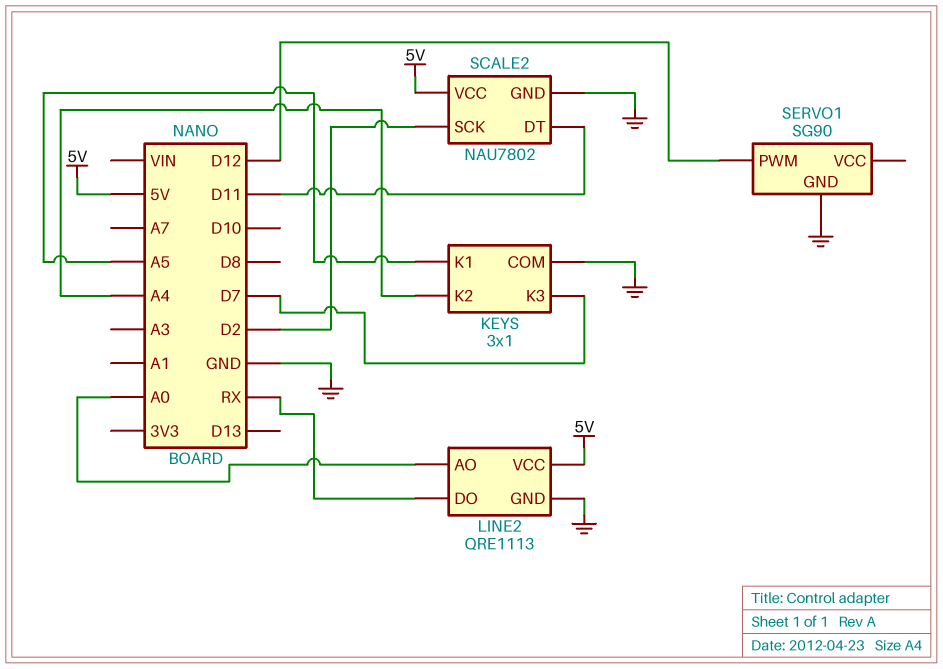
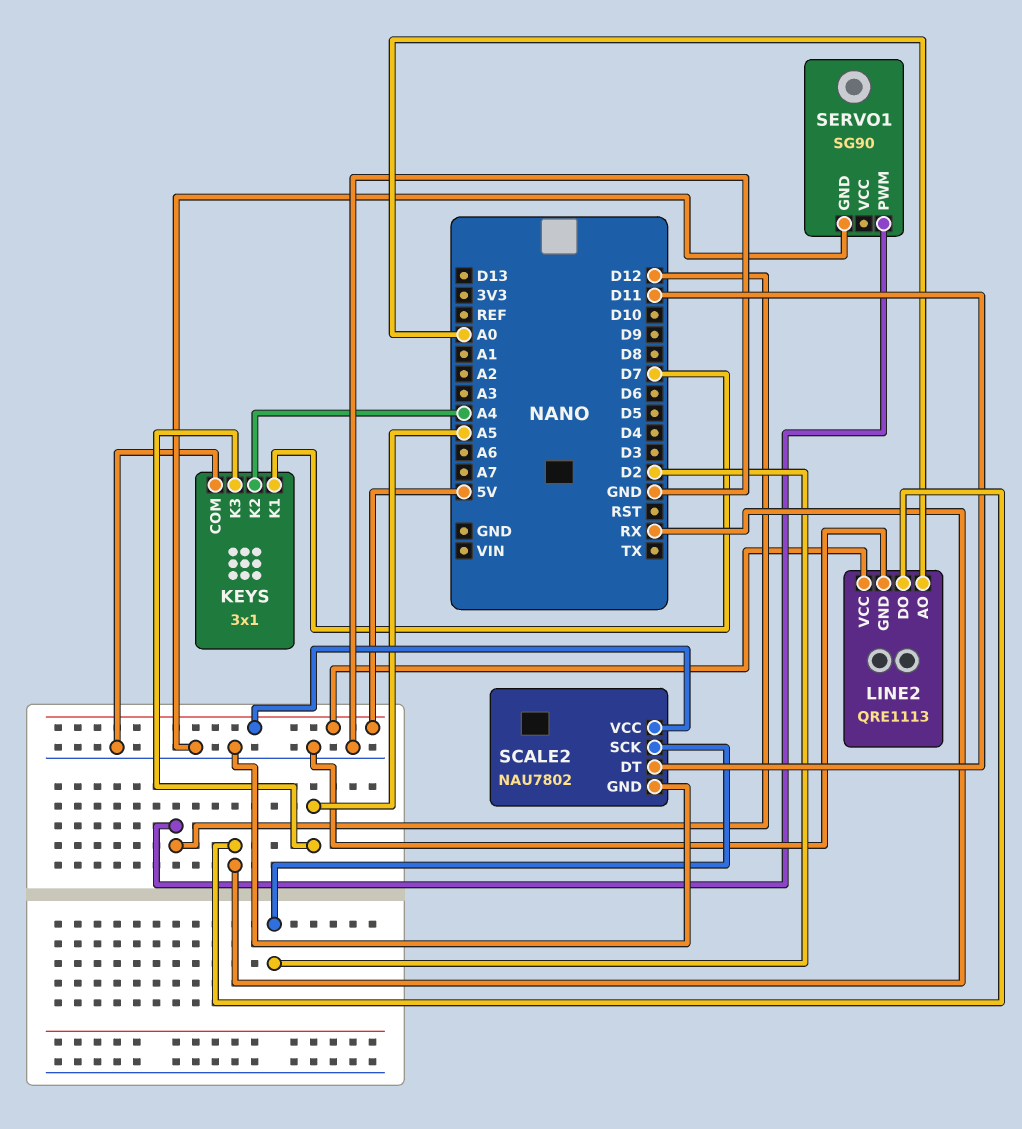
KEYS pin K1: A5 -> D7
KEYS pin K3: D7 -> A5

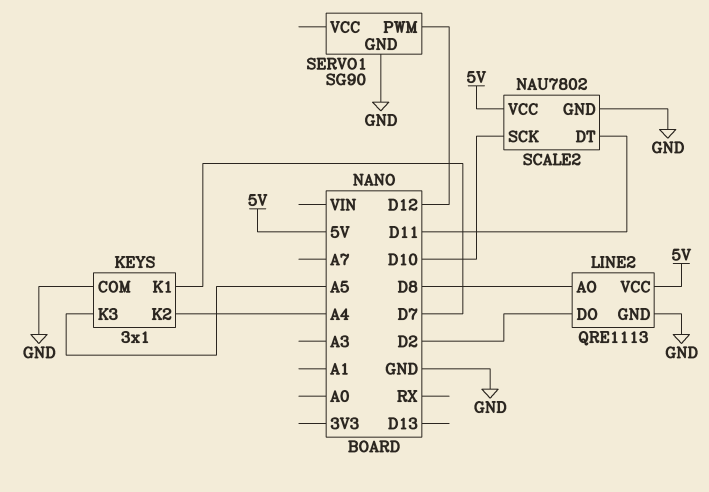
LINE2 pin AO: A0 -> D8
LINE2 pin DO: RX -> D2
SCALE2 pin SCK: D2 -> D10

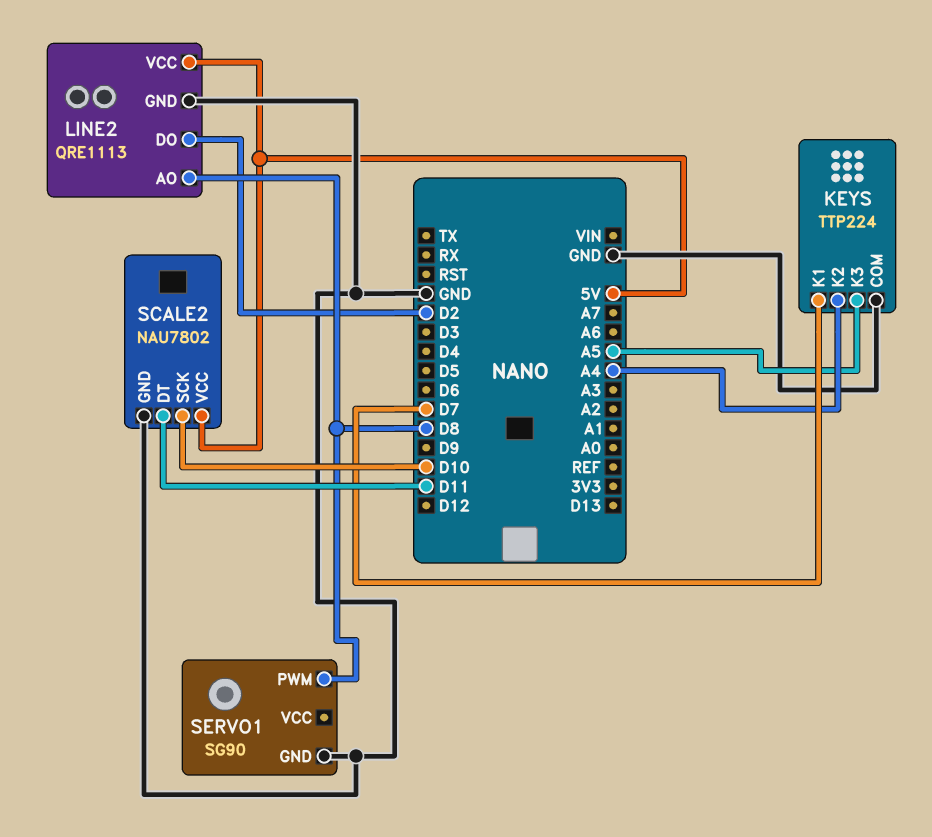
KEYS: 3x1 -> TTP224
SERVO1 pin PWM: D12 -> D8

